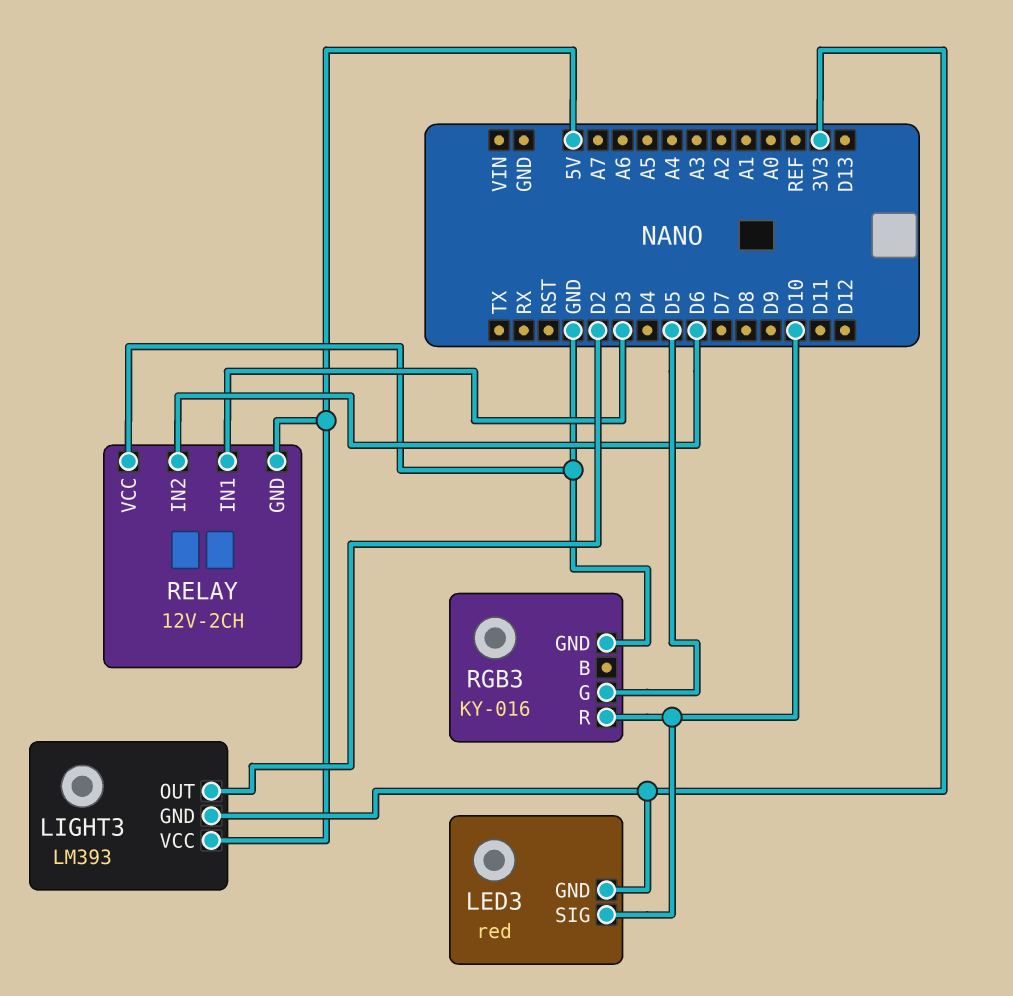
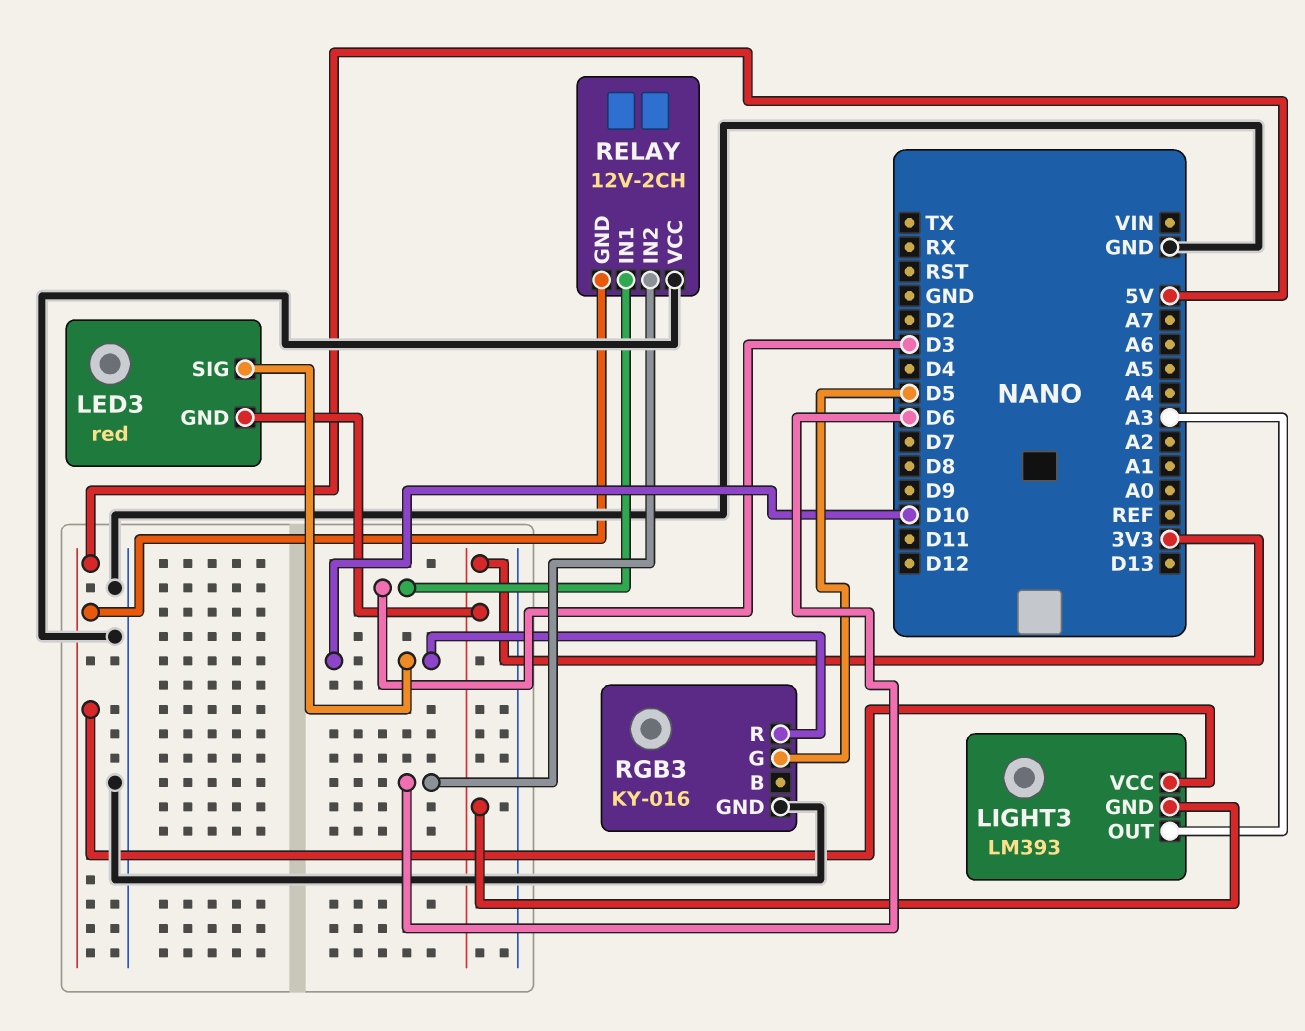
LIGHT3 pin OUT: D2 -> A3

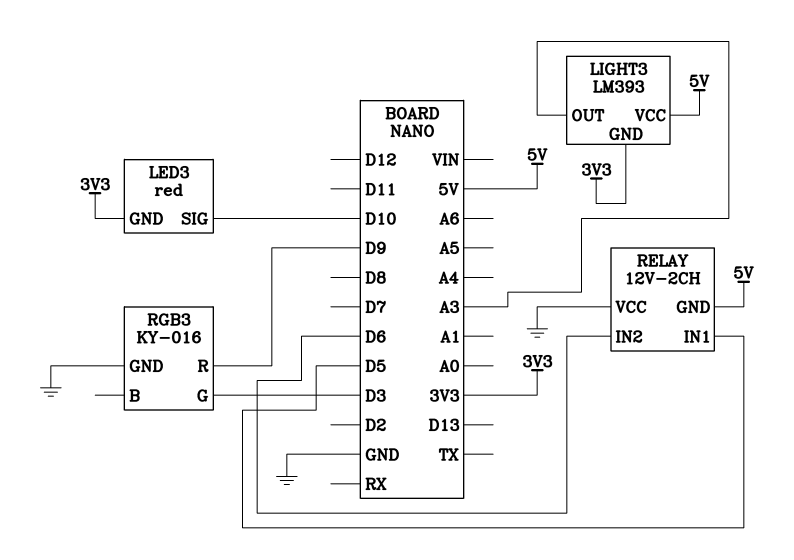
RELAY pin IN1: D3 -> D5
RGB3 pin G: D5 -> D3
RGB3 pin R: D10 -> D9

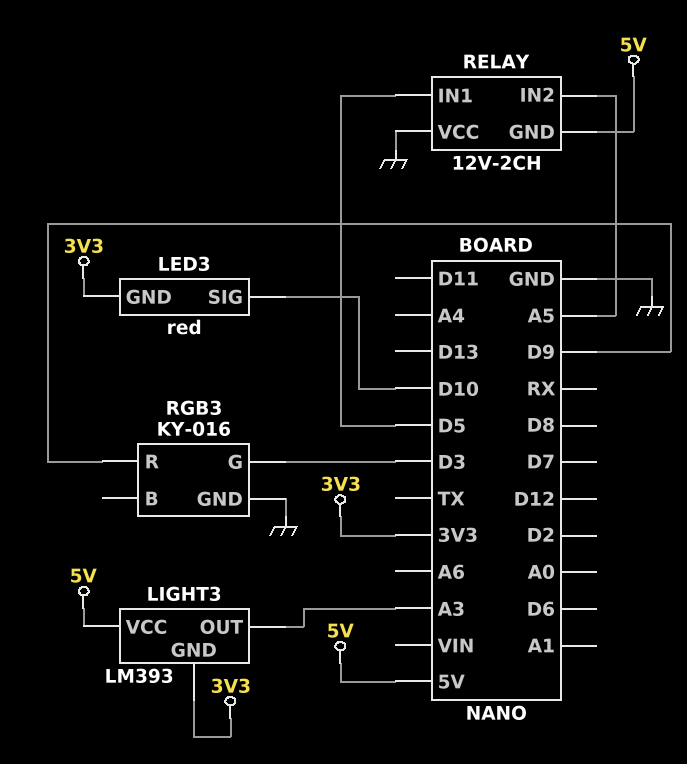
RELAY pin IN2: D6 -> A5

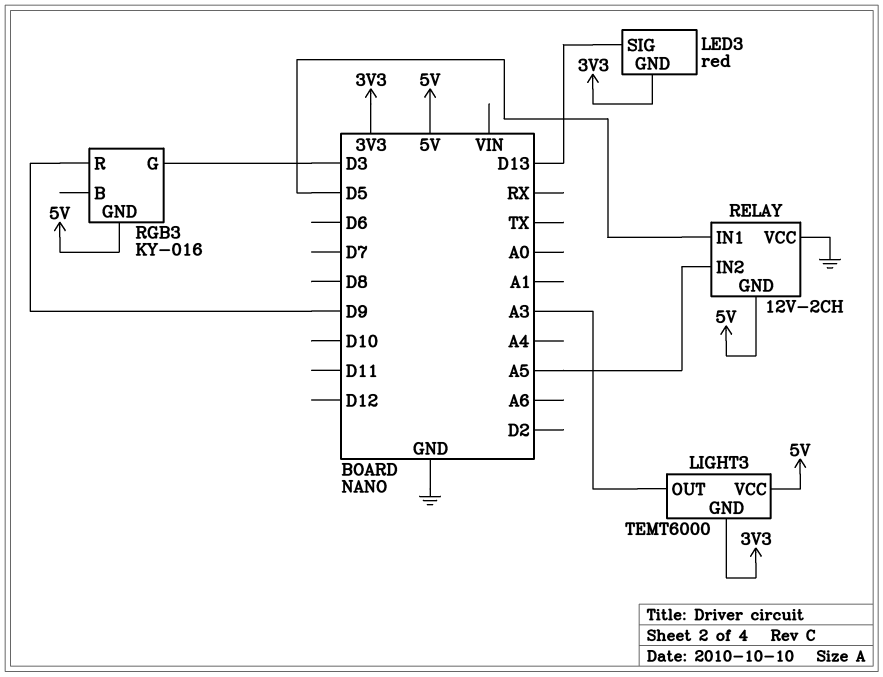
LED3 pin SIG: D10 -> D13
LIGHT3: LM393 -> TEMT6000
RGB3 pin GND: GND -> 5V

